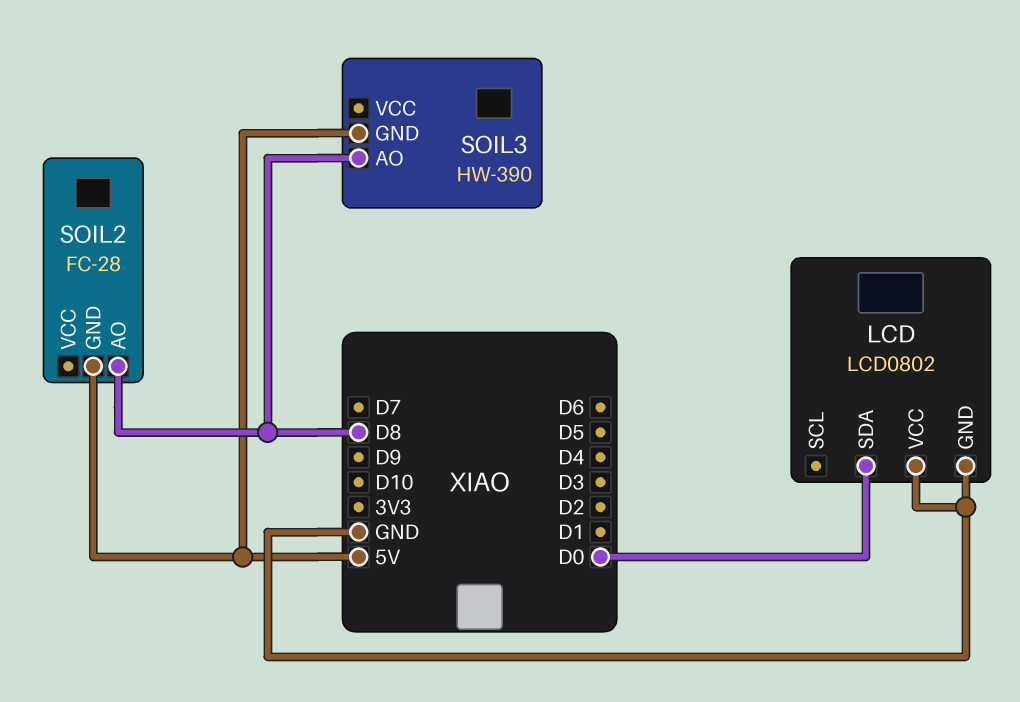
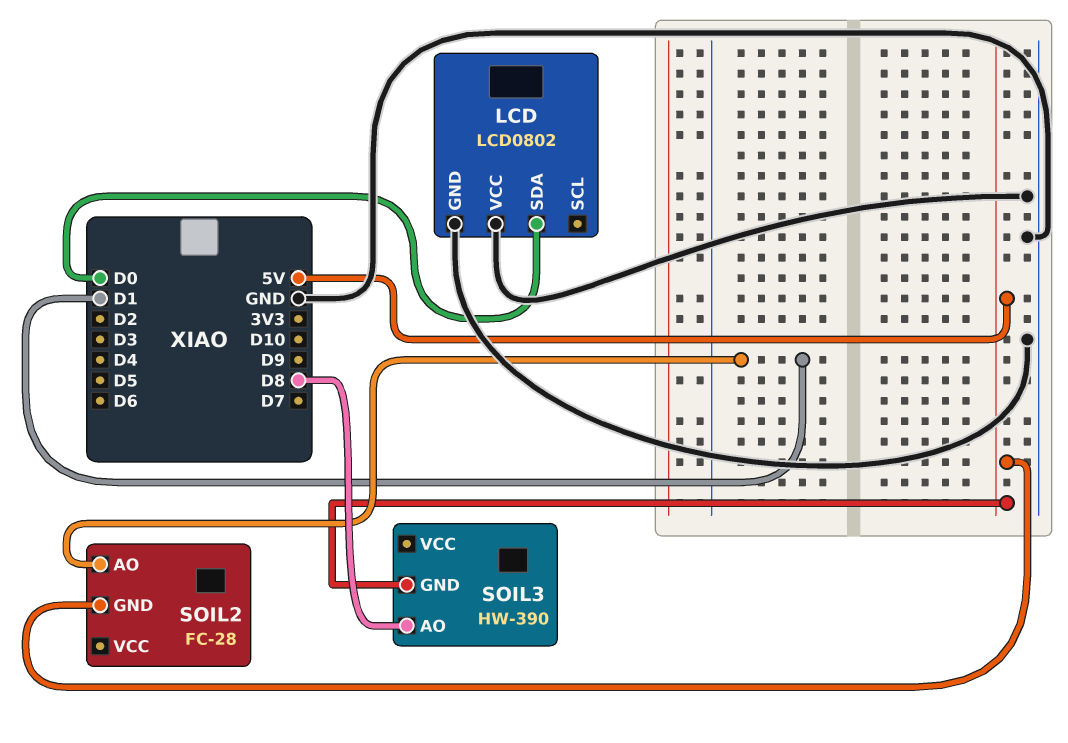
SOIL2 pin AO: D8 -> D1

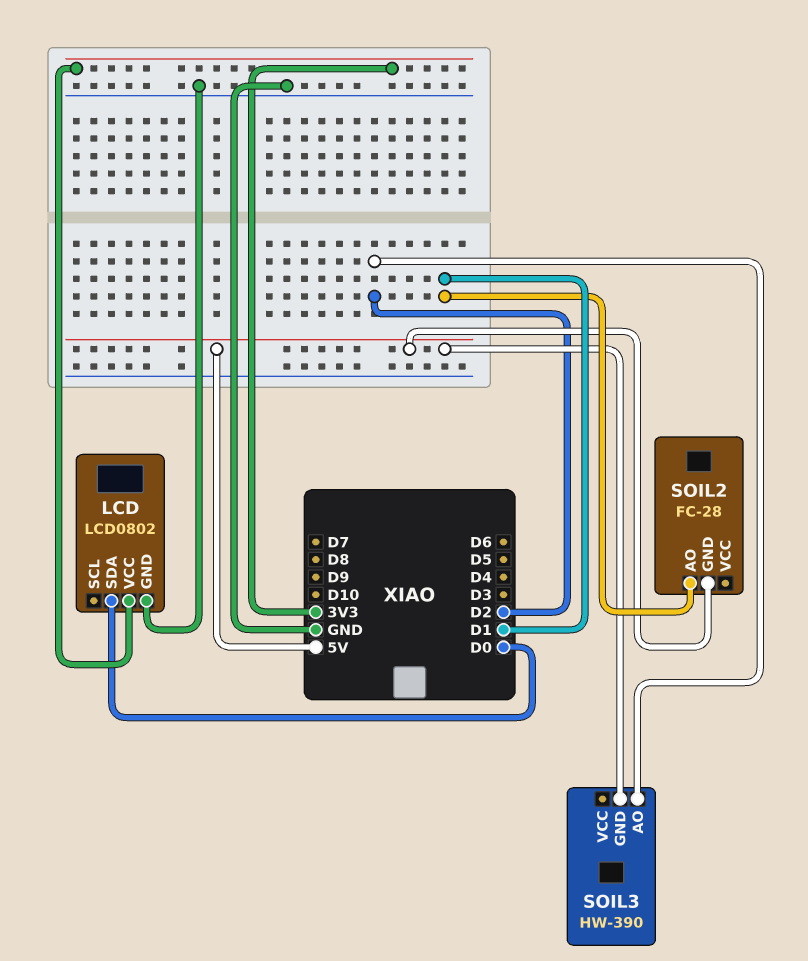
LCD pin VCC: GND -> 3V3
SOIL3 pin AO: D8 -> D2

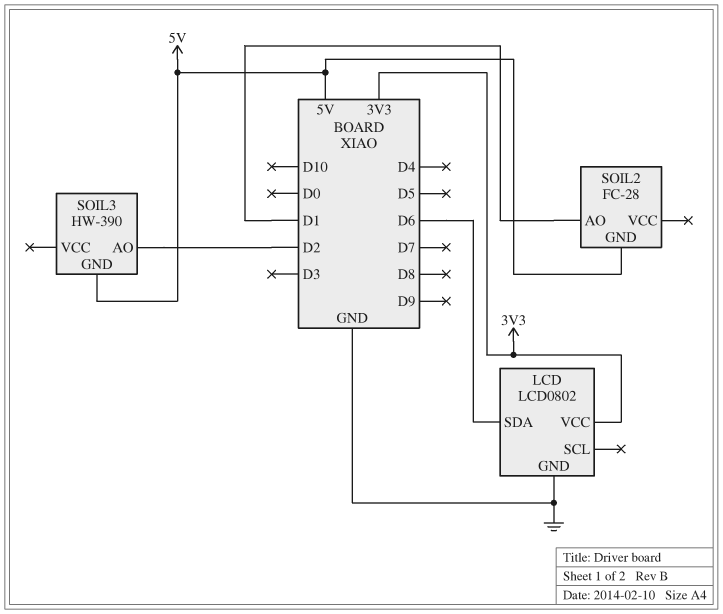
LCD pin SDA: D0 -> D6

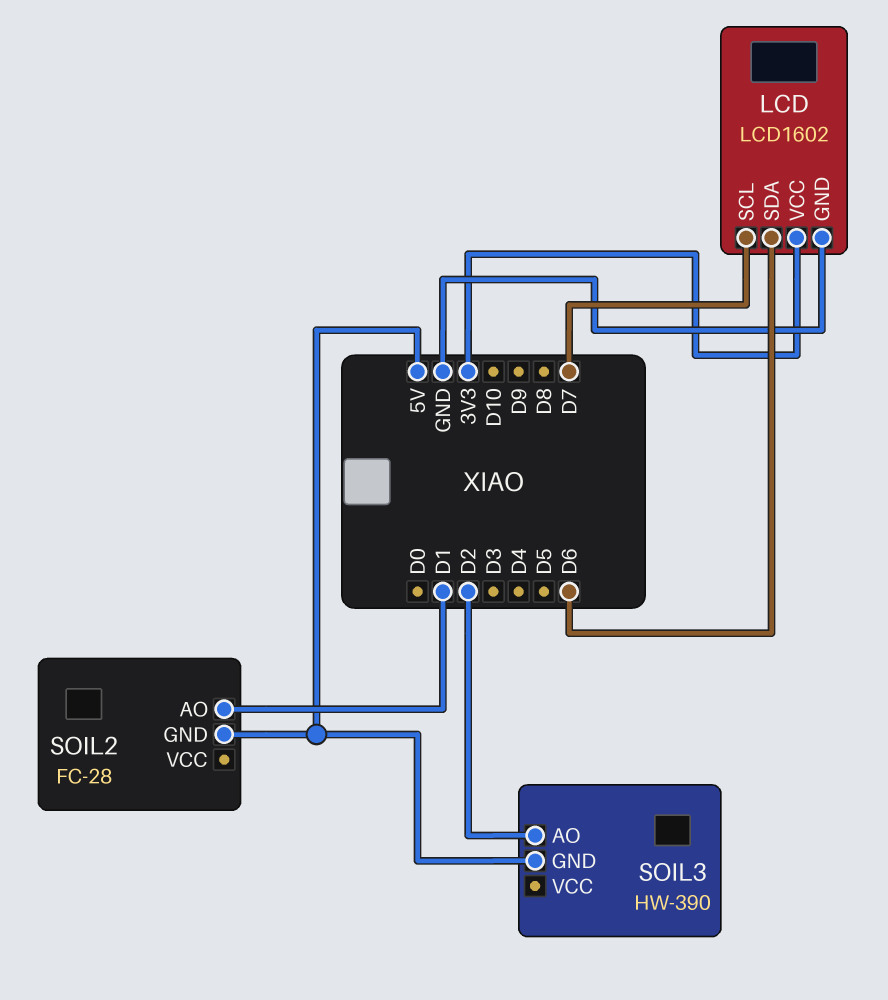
LCD: LCD0802 -> LCD1602
LCD pin SCL: none -> D7

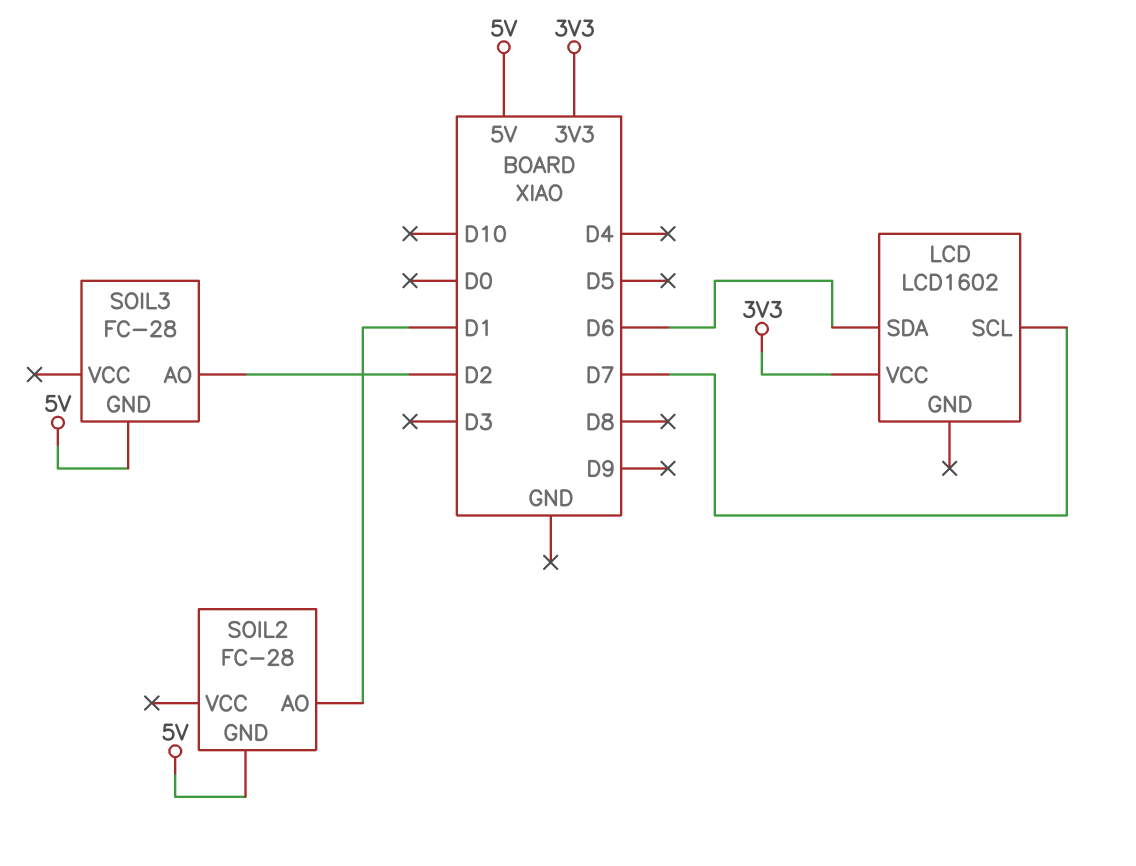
LCD pin GND: GND -> none
SOIL3: HW-390 -> FC-28

